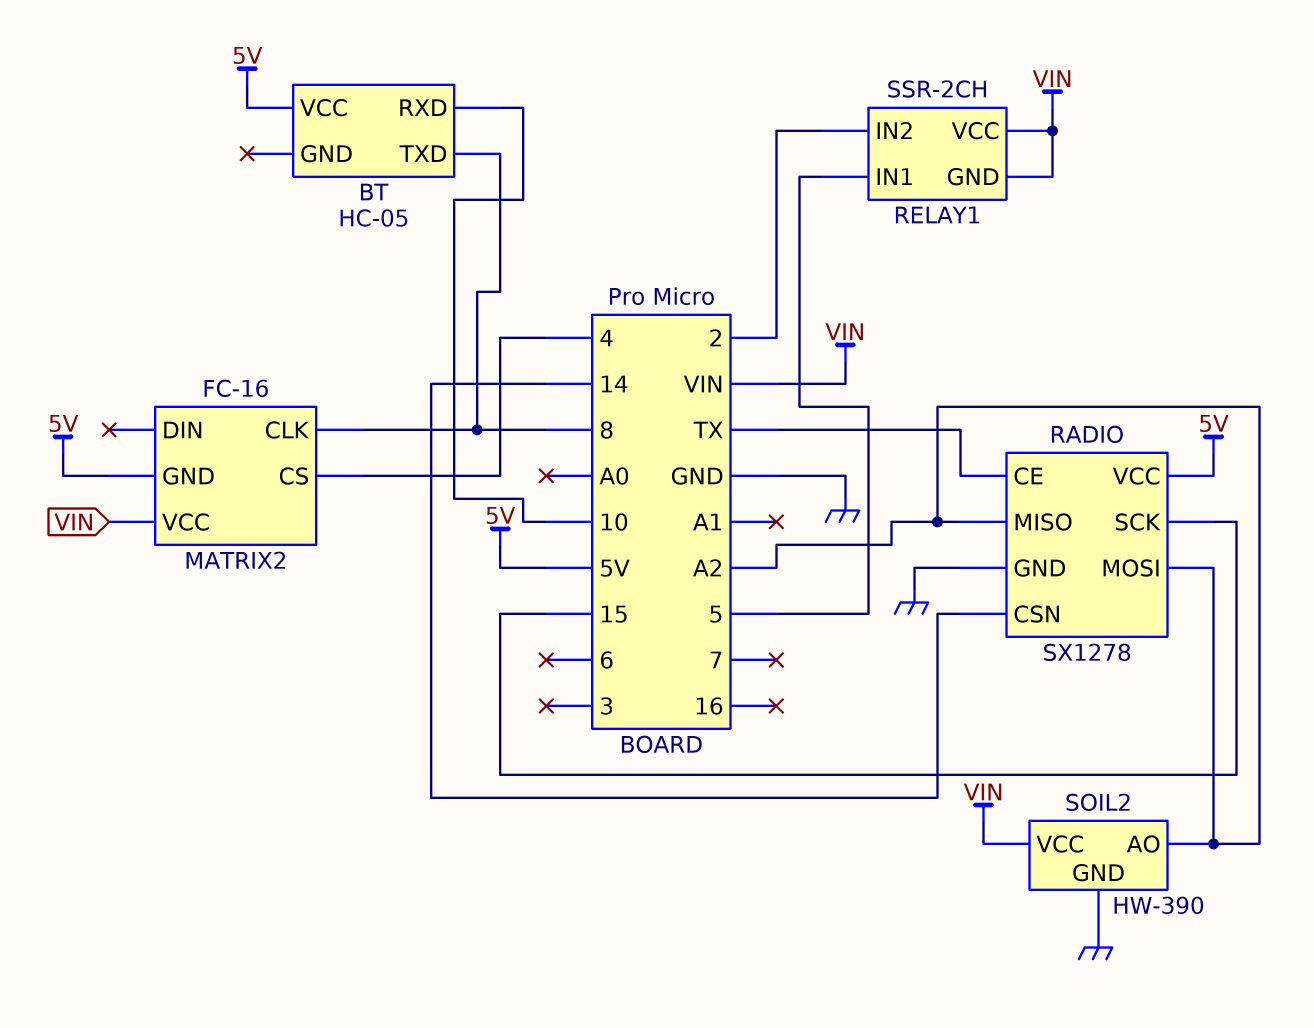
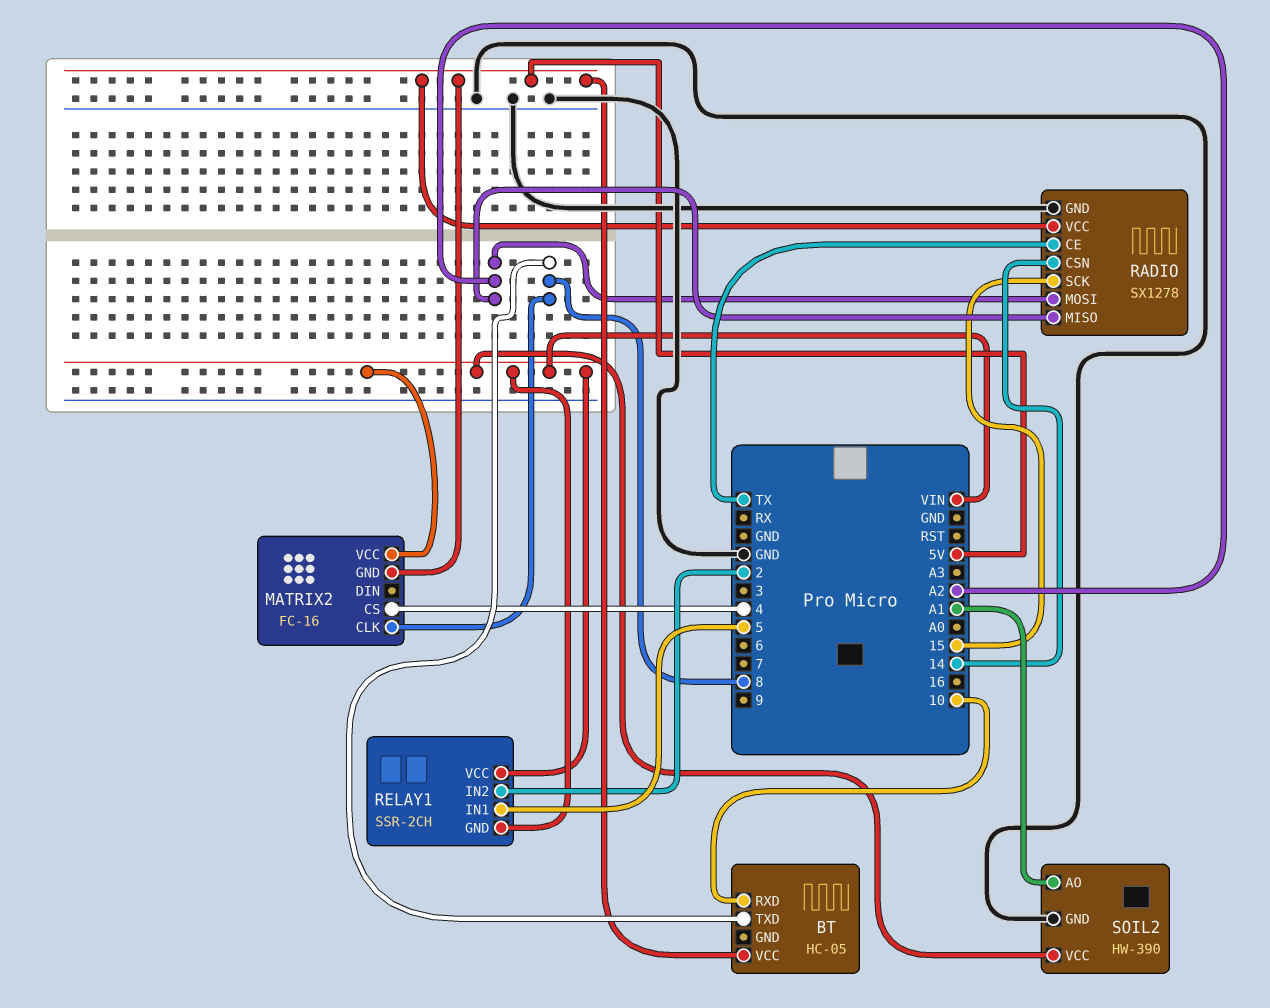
SOIL2 pin AO: A2 -> A1

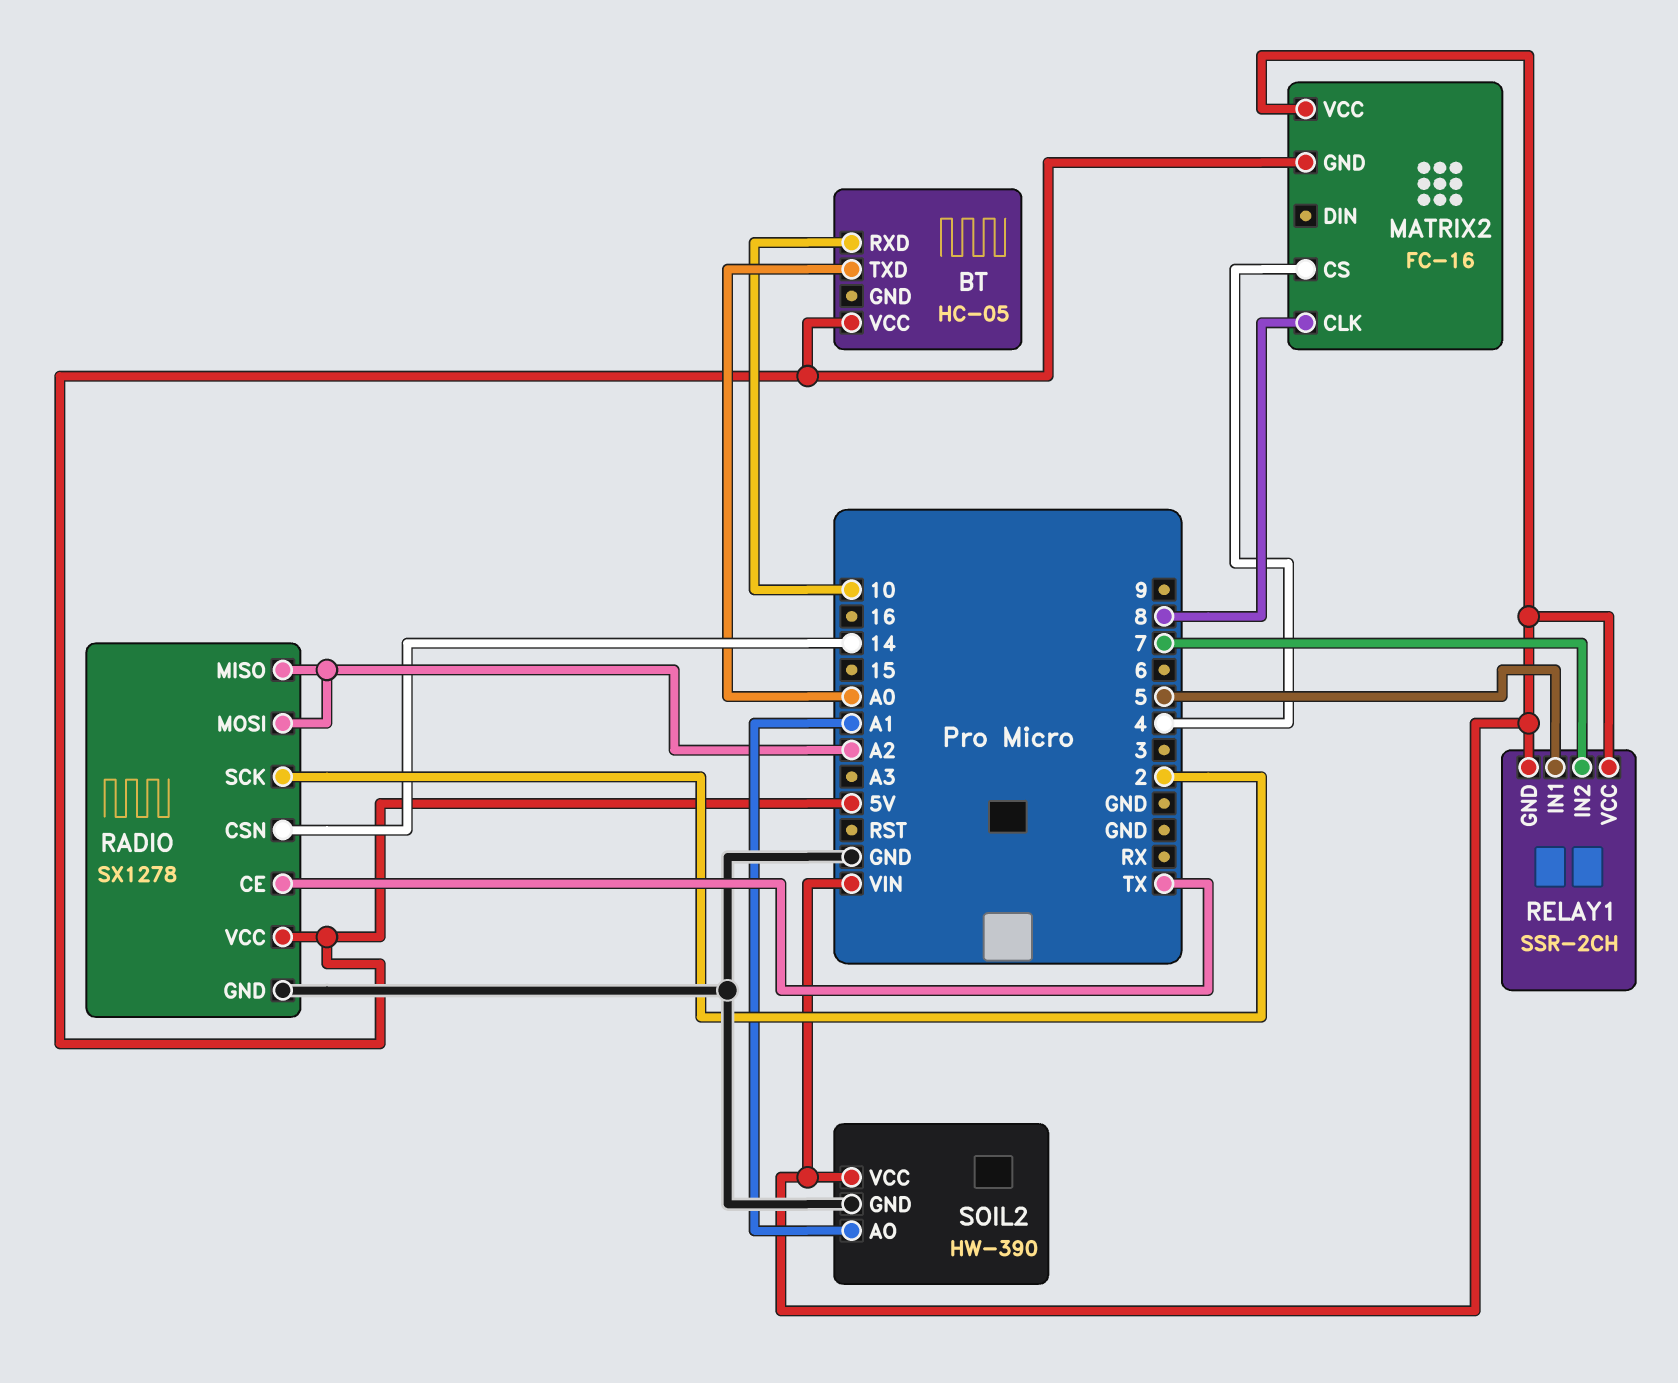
BT pin TXD: 8 -> A0
RADIO pin SCK: 15 -> 2
RELAY1 pin IN2: 2 -> 7

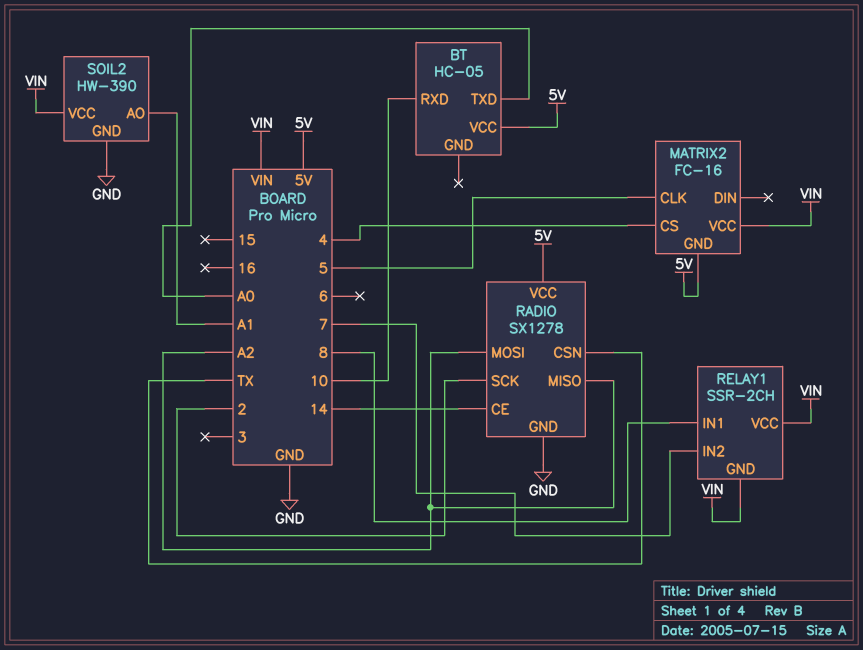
MATRIX2 pin CLK: 8 -> 5
RADIO pin CE: TX -> 14
RADIO pin CSN: 14 -> TX
RELAY1 pin IN1: 5 -> 8

